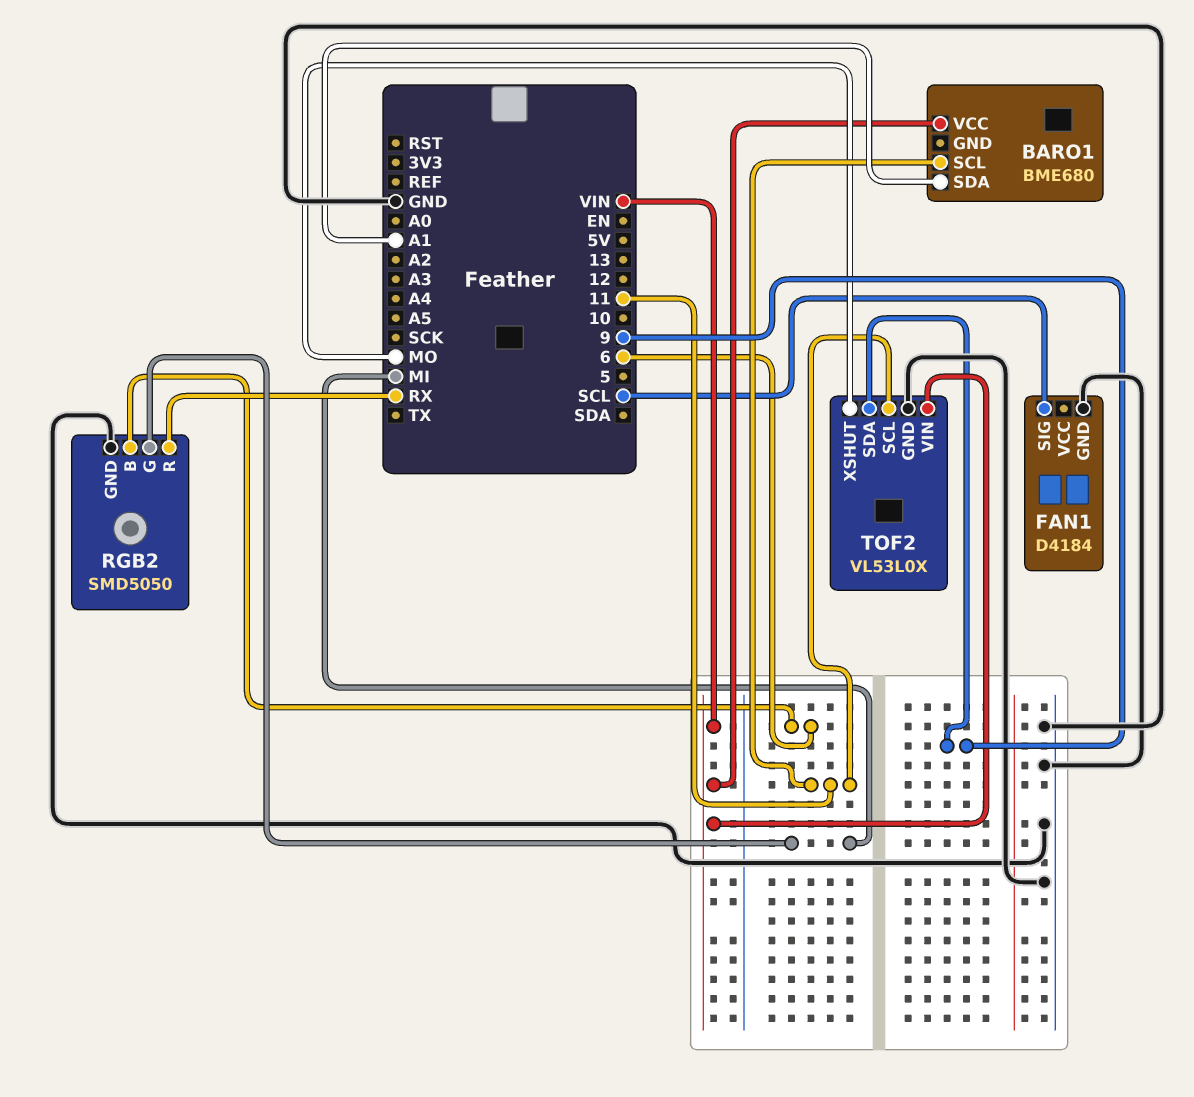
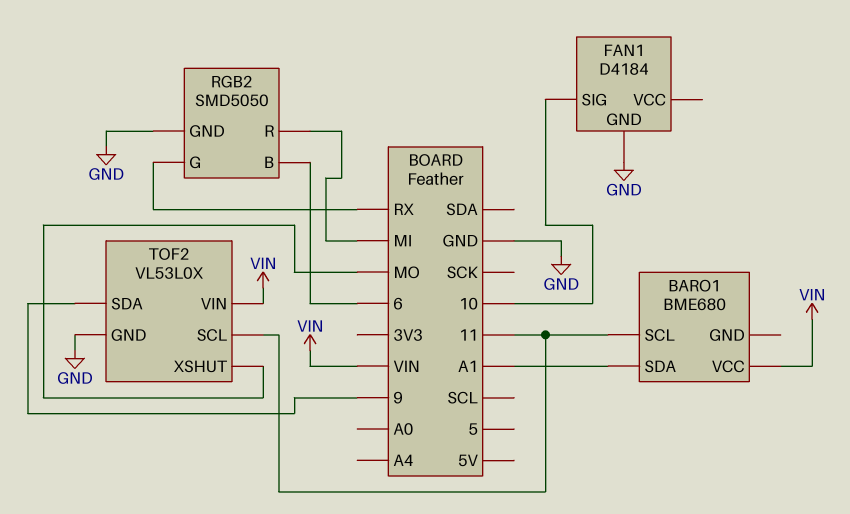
FAN1 pin SIG: SCL -> 10
RGB2 pin G: MI -> RX
RGB2 pin R: RX -> MI

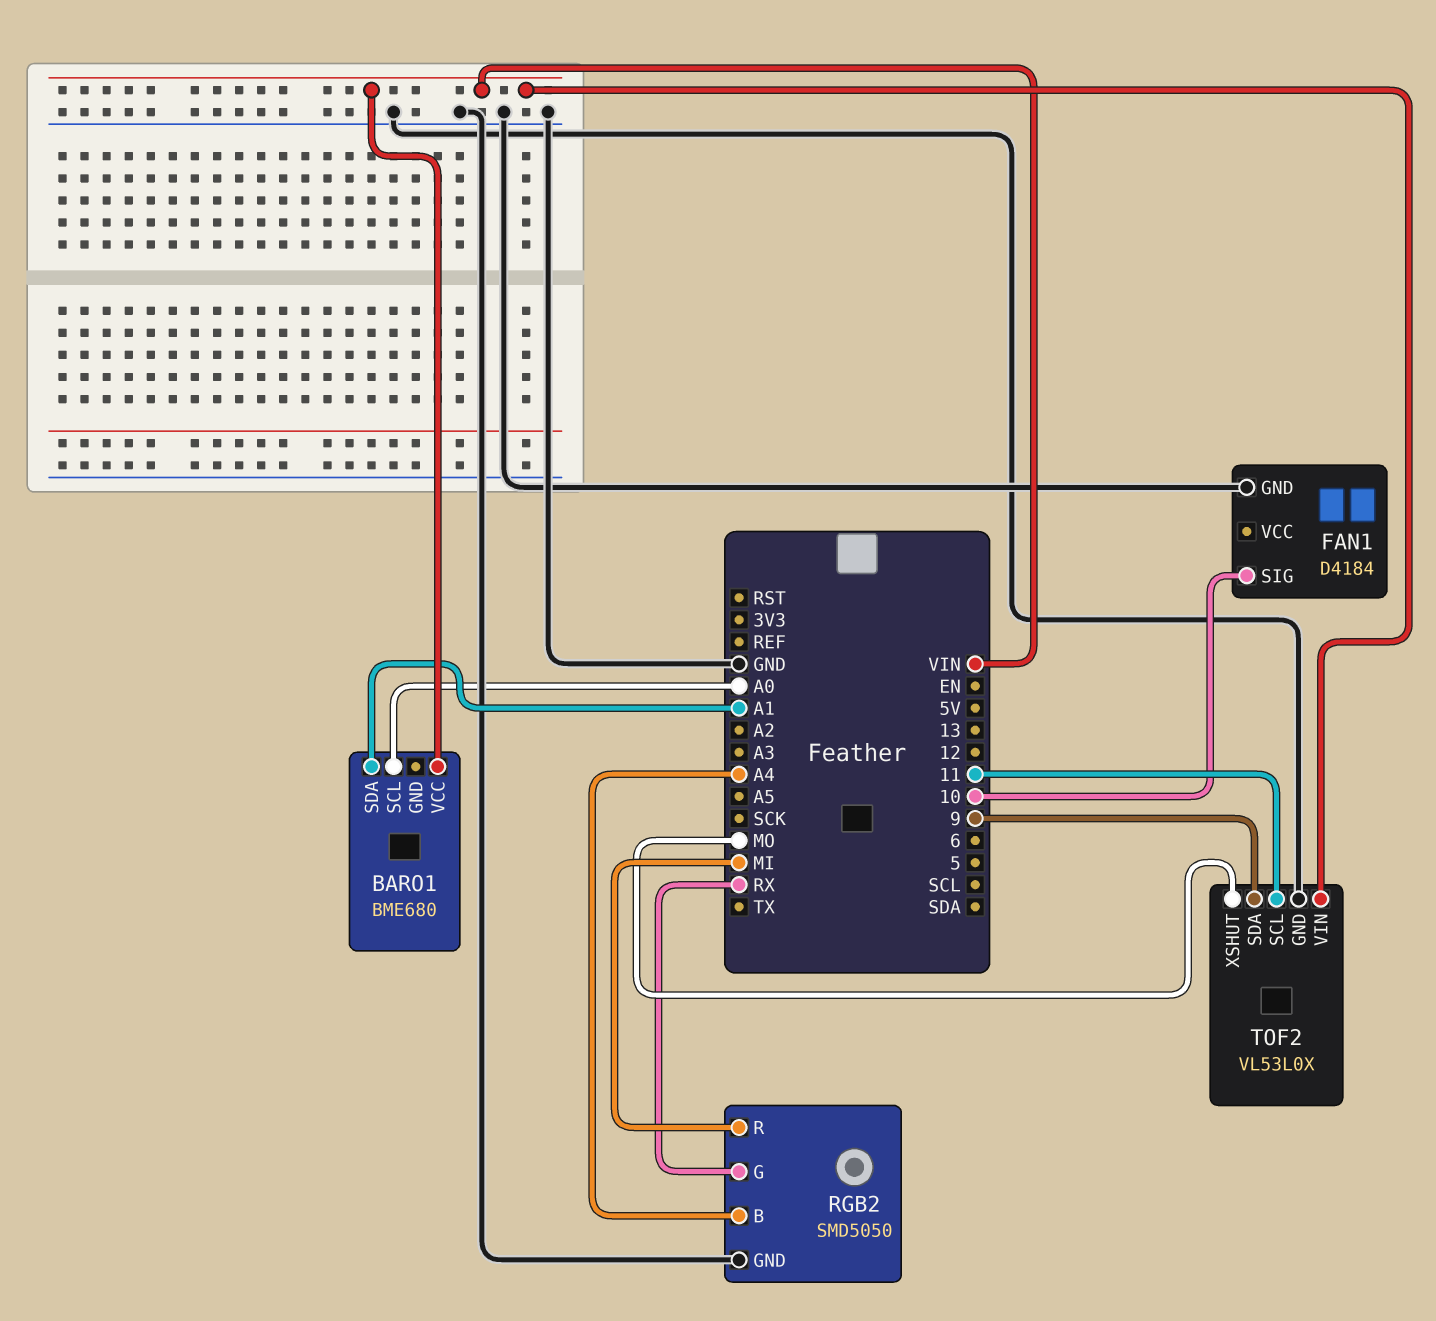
BARO1 pin SCL: 11 -> A0
RGB2 pin B: 6 -> A4

